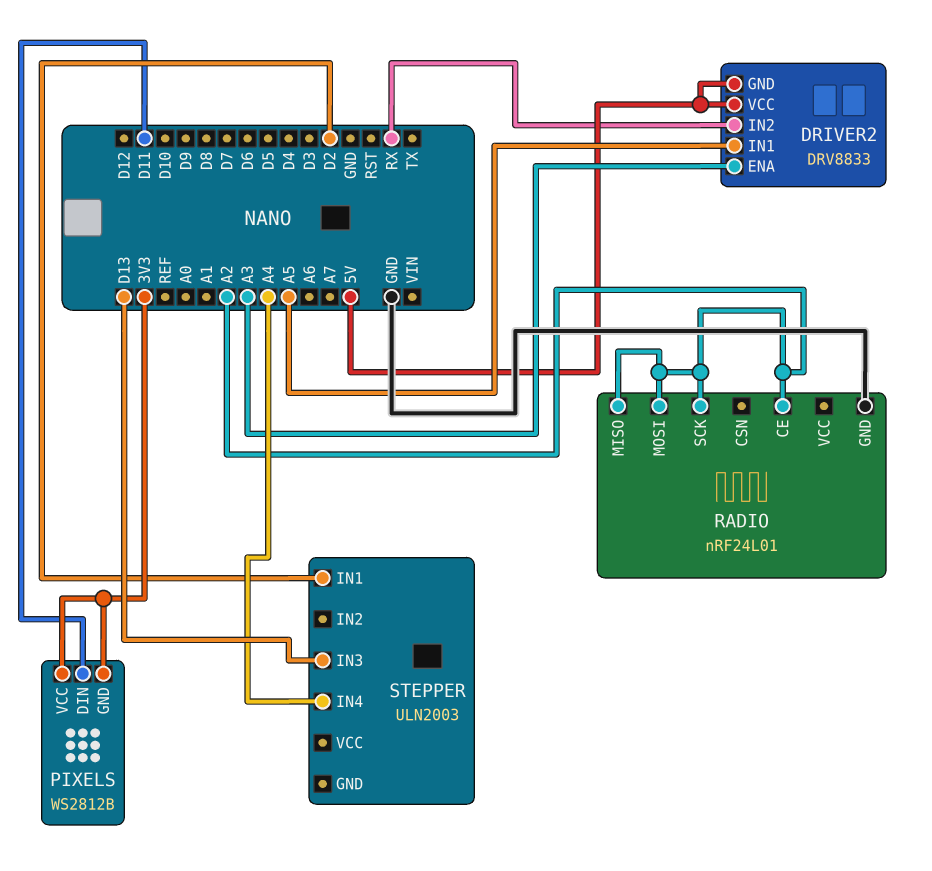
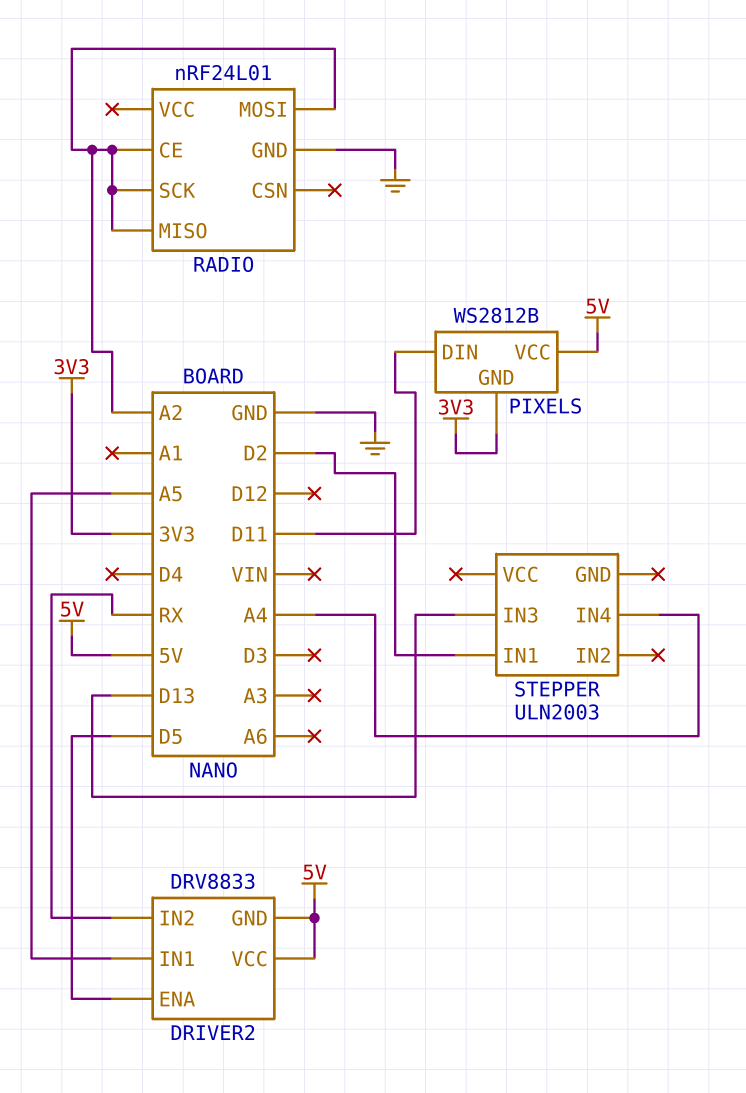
DRIVER2 pin ENA: A3 -> D5
PIXELS pin VCC: 3V3 -> 5V

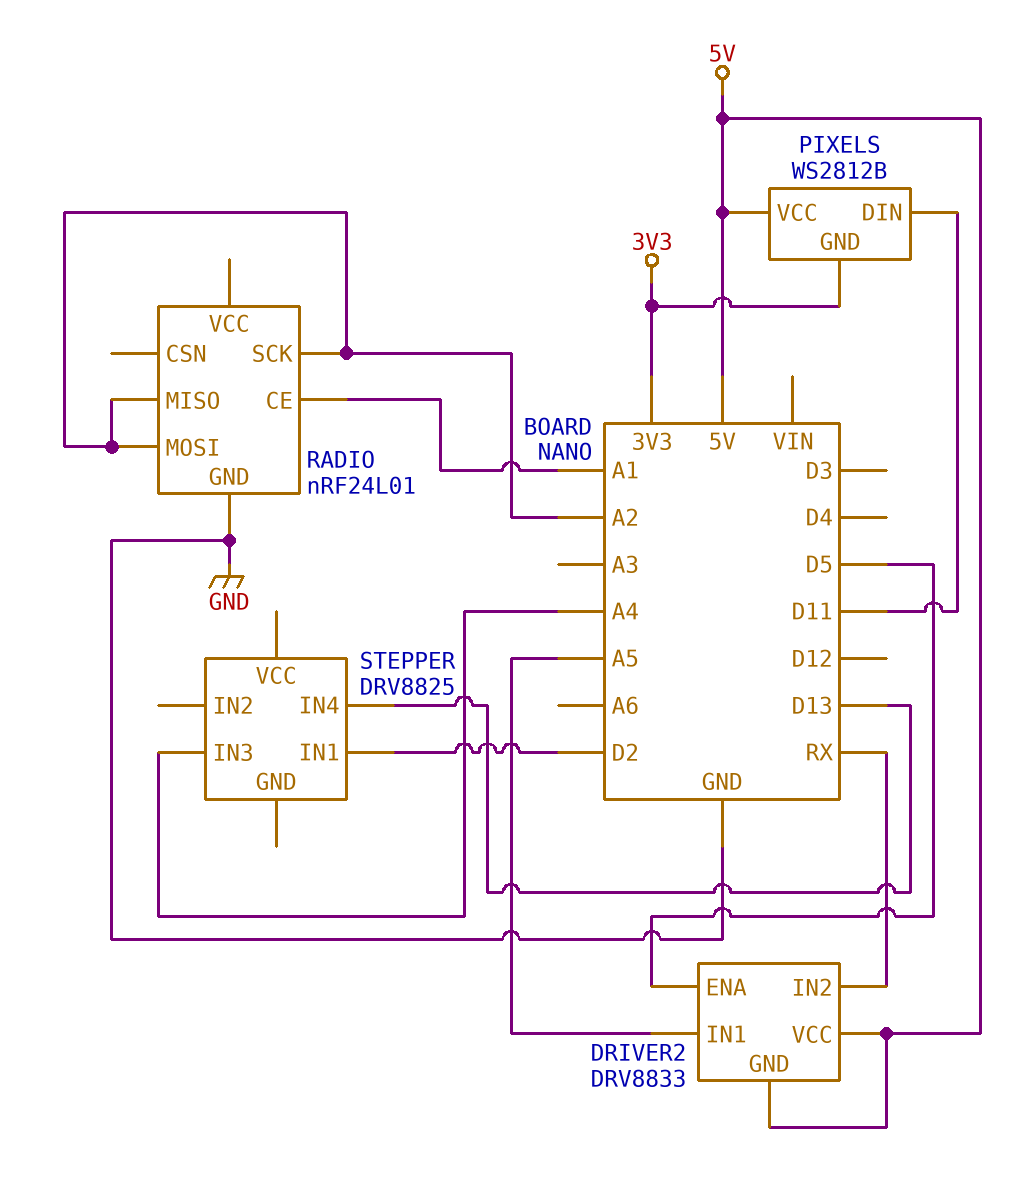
RADIO pin CE: A2 -> A1
STEPPER: ULN2003 -> DRV8825
STEPPER pin IN3: D13 -> A4
STEPPER pin IN4: A4 -> D13

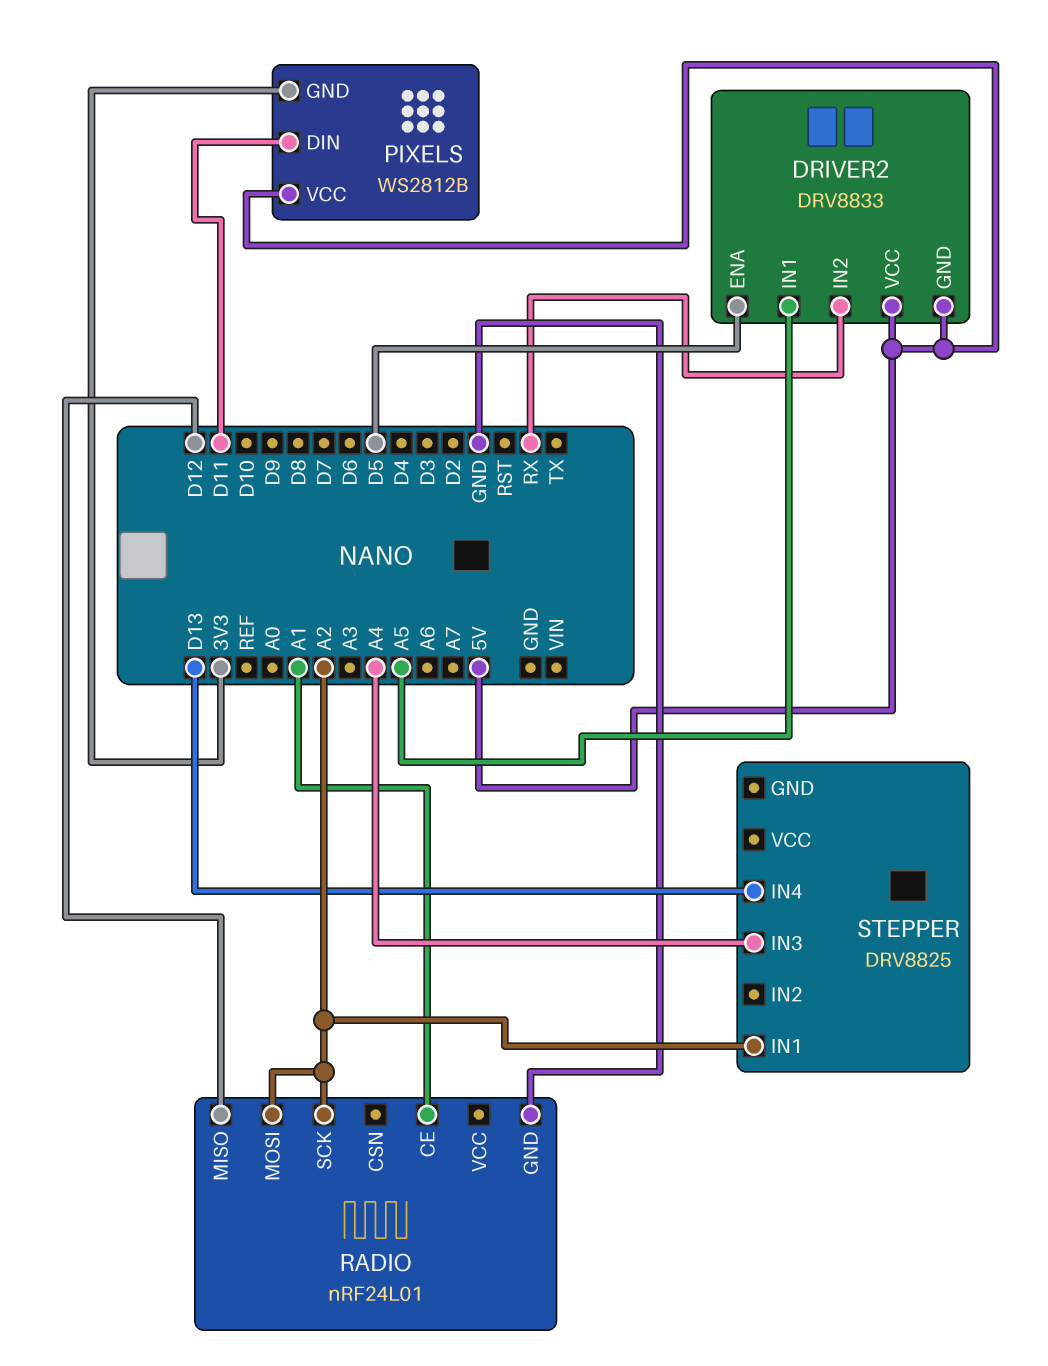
RADIO pin MISO: A2 -> D12
STEPPER pin IN1: D2 -> A2

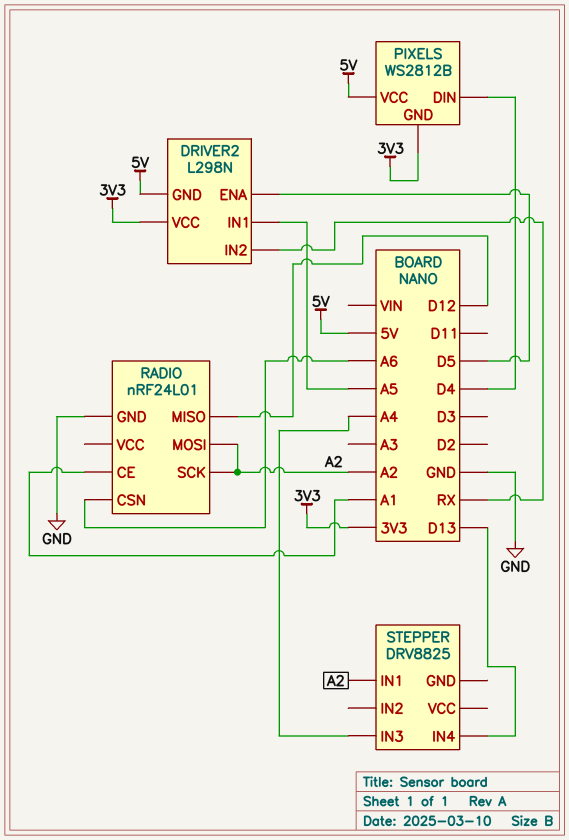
DRIVER2: DRV8833 -> L298N
DRIVER2 pin VCC: 5V -> 3V3
PIXELS pin DIN: D11 -> D4
RADIO pin CSN: none -> A6

